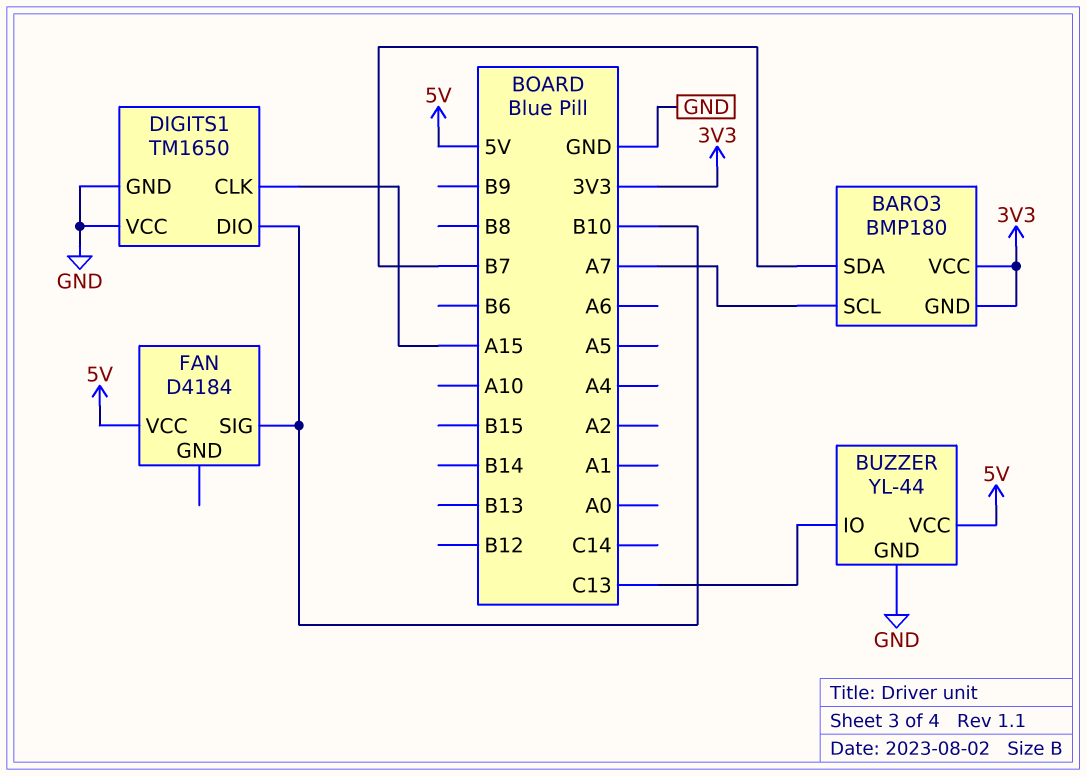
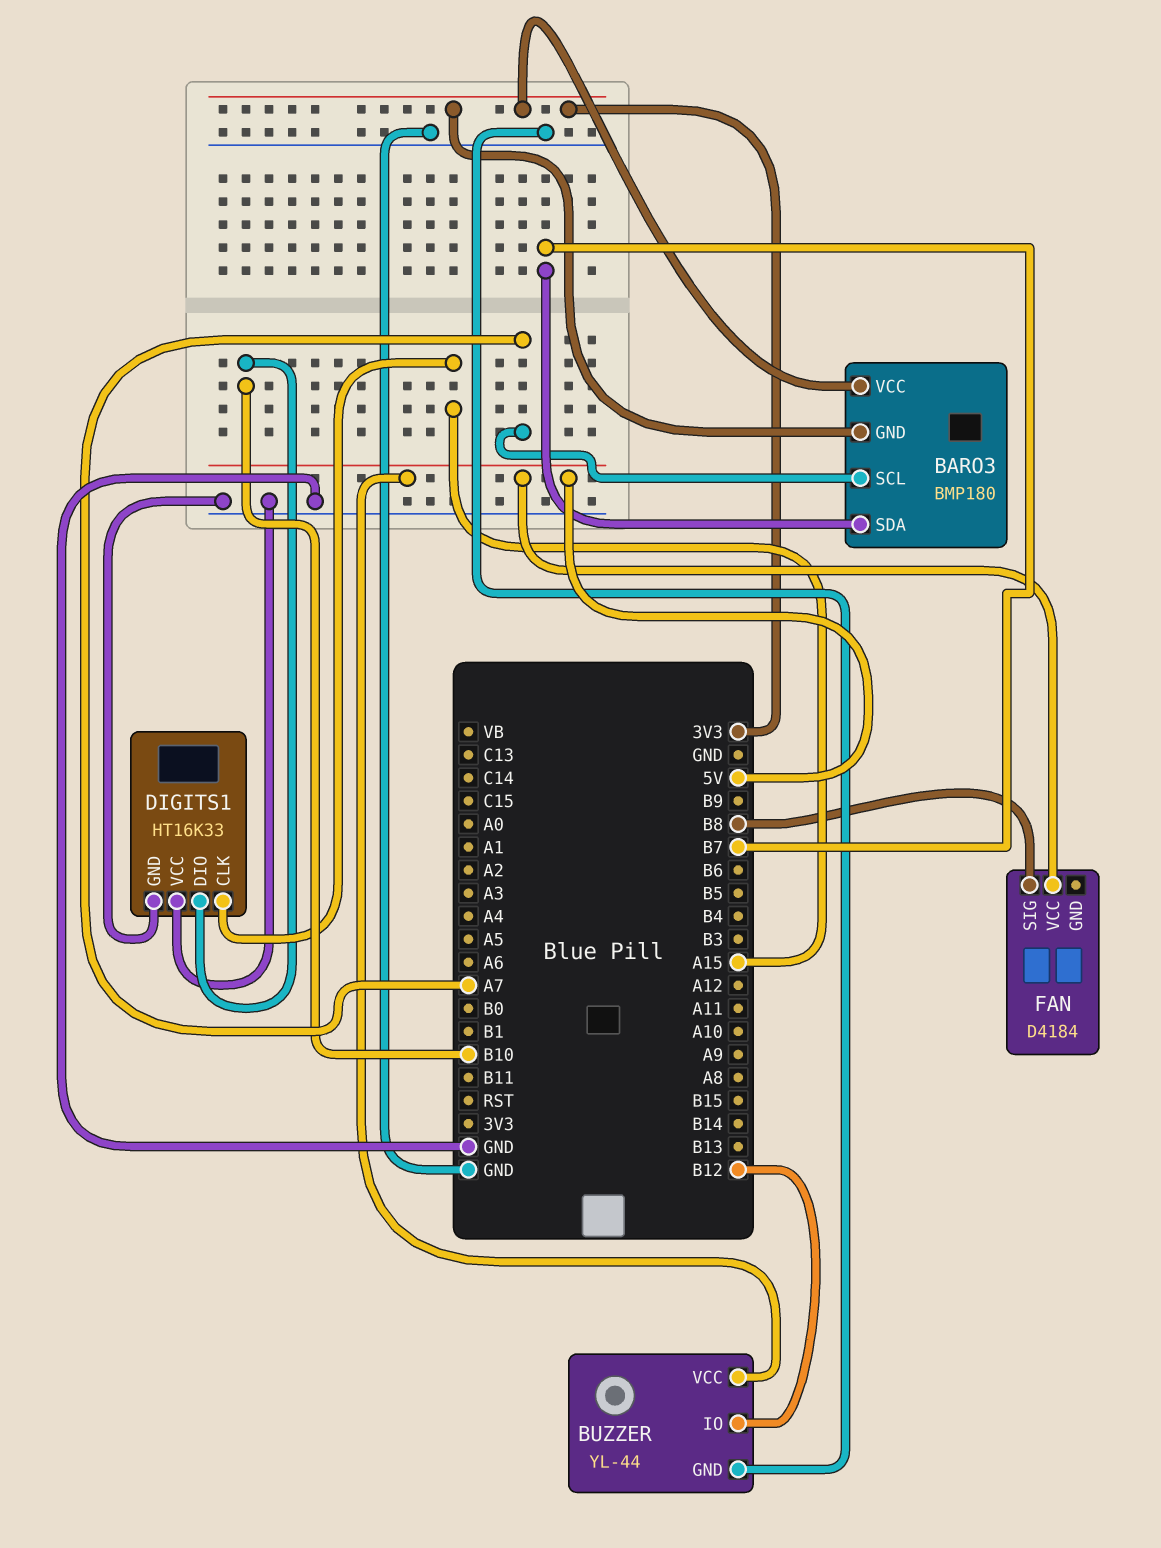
BUZZER pin IO: C13 -> B12
DIGITS1: TM1650 -> HT16K33
FAN pin SIG: B10 -> B8

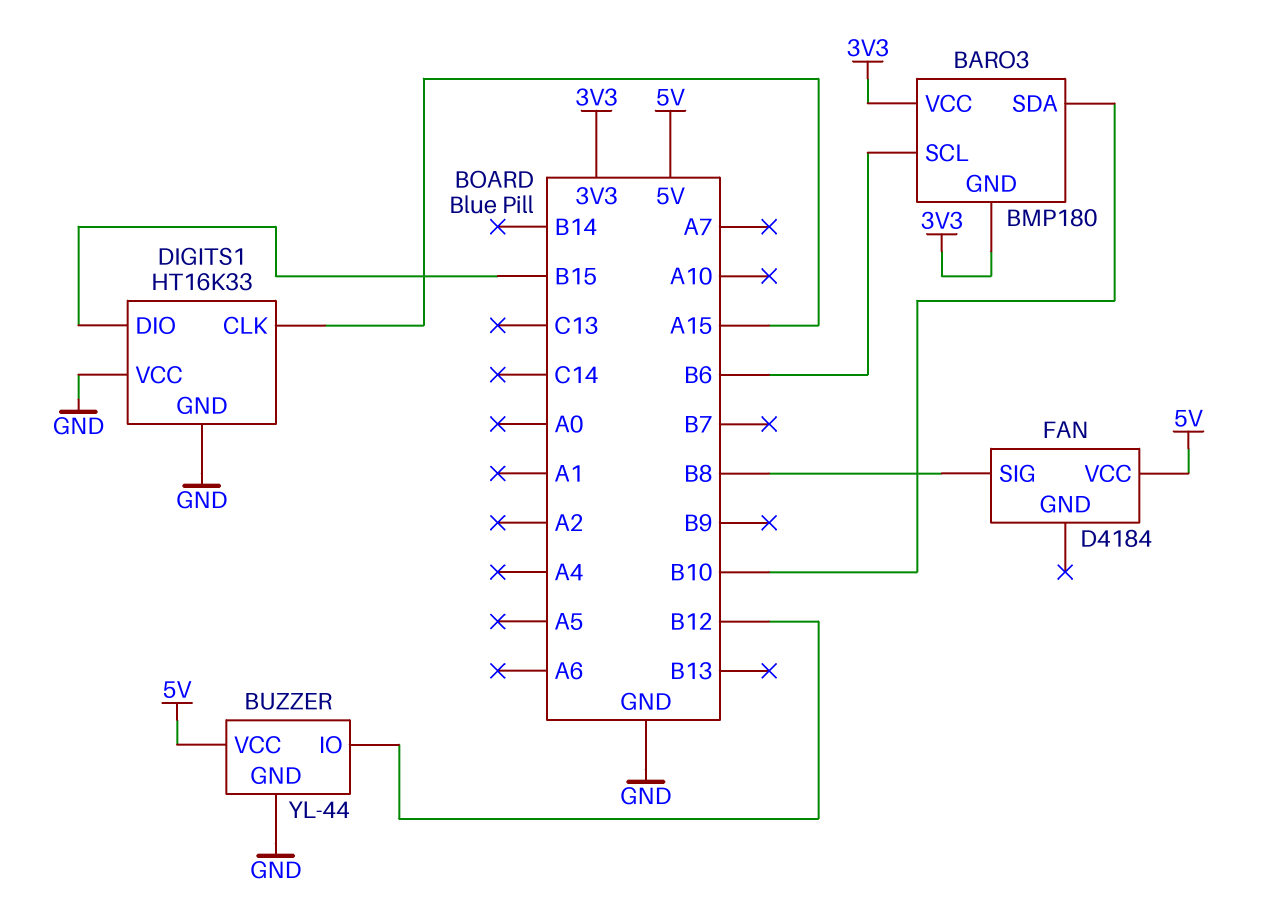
BARO3 pin SCL: A7 -> B6
BARO3 pin SDA: B7 -> B10
DIGITS1 pin DIO: B10 -> B15

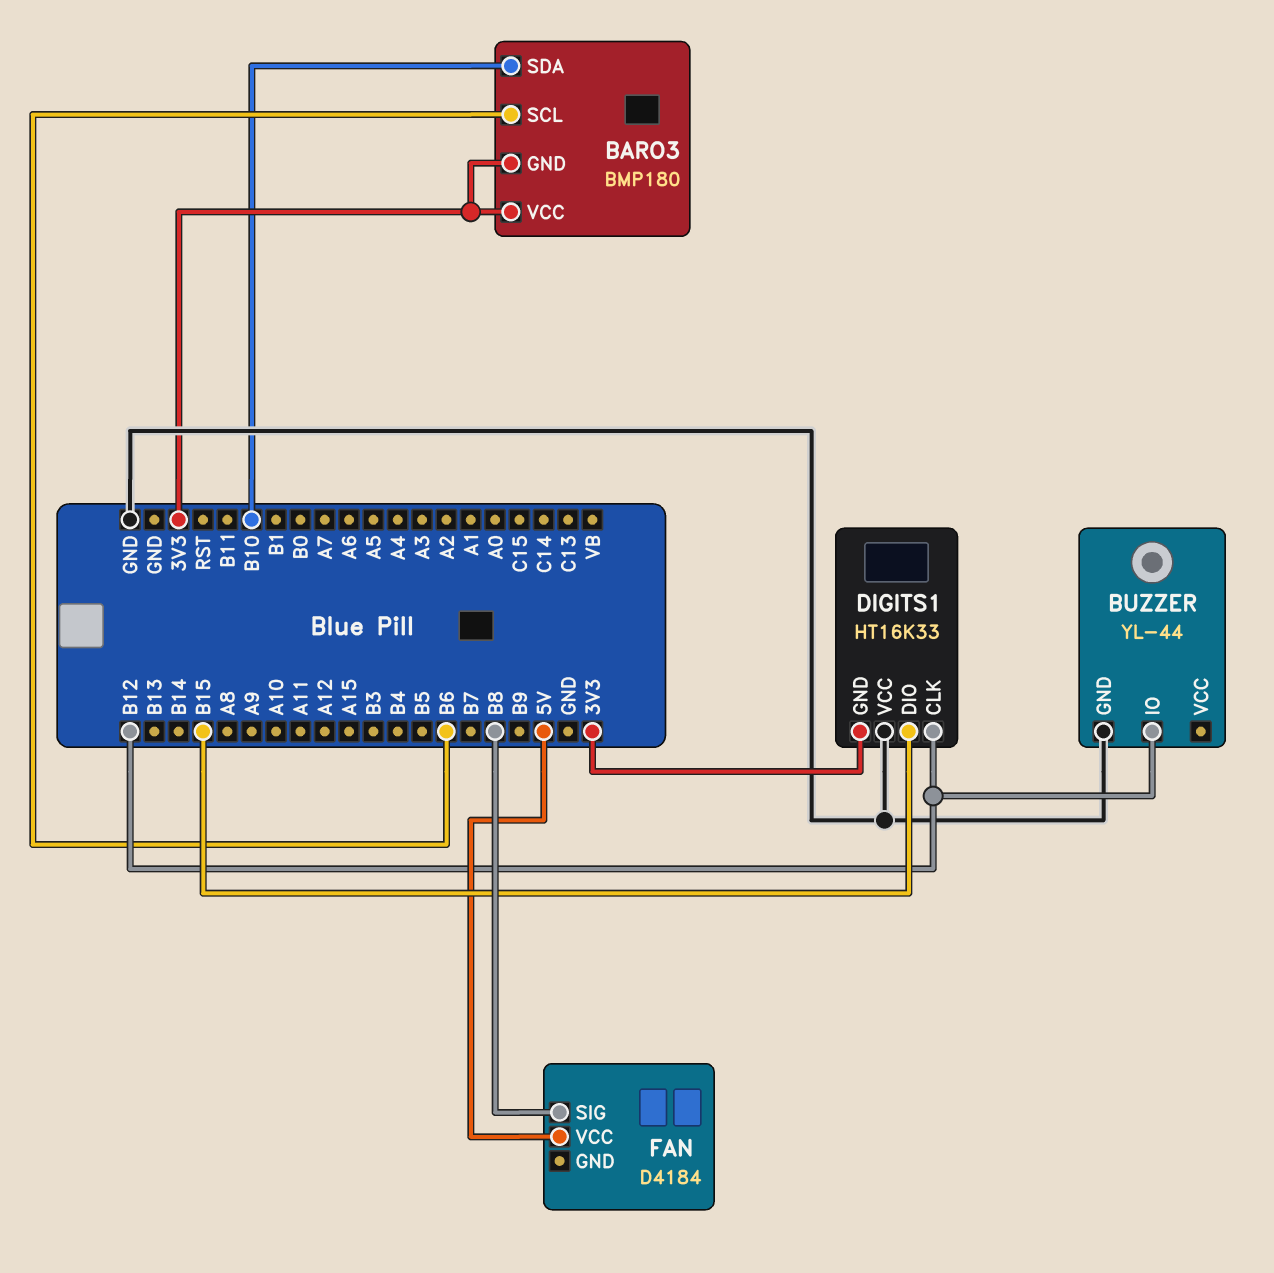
BUZZER pin VCC: 5V -> none
DIGITS1 pin CLK: A15 -> B12
DIGITS1 pin GND: GND -> 3V3

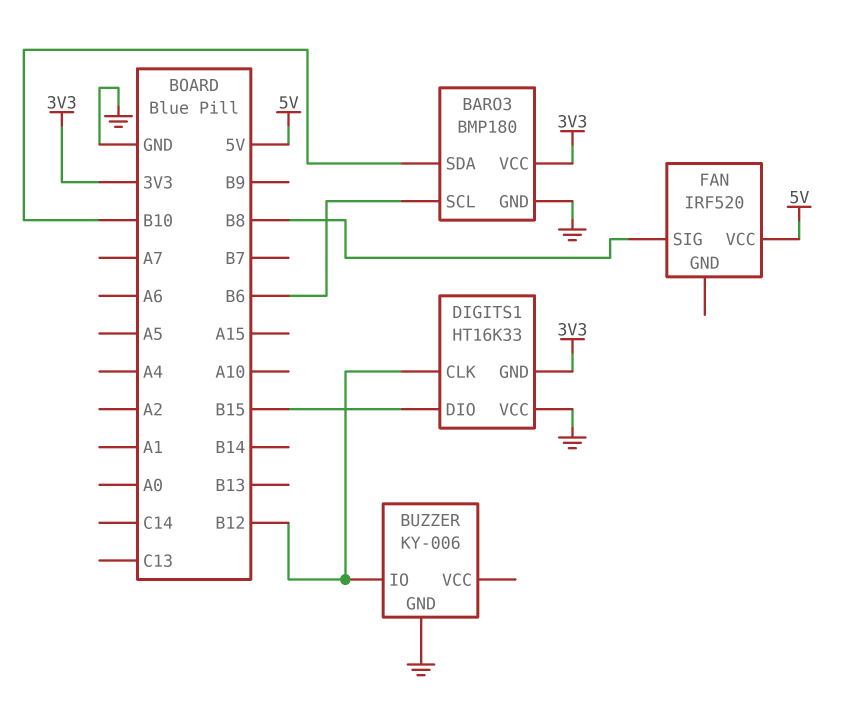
BARO3 pin GND: 3V3 -> GND
BUZZER: YL-44 -> KY-006
FAN: D4184 -> IRF520

